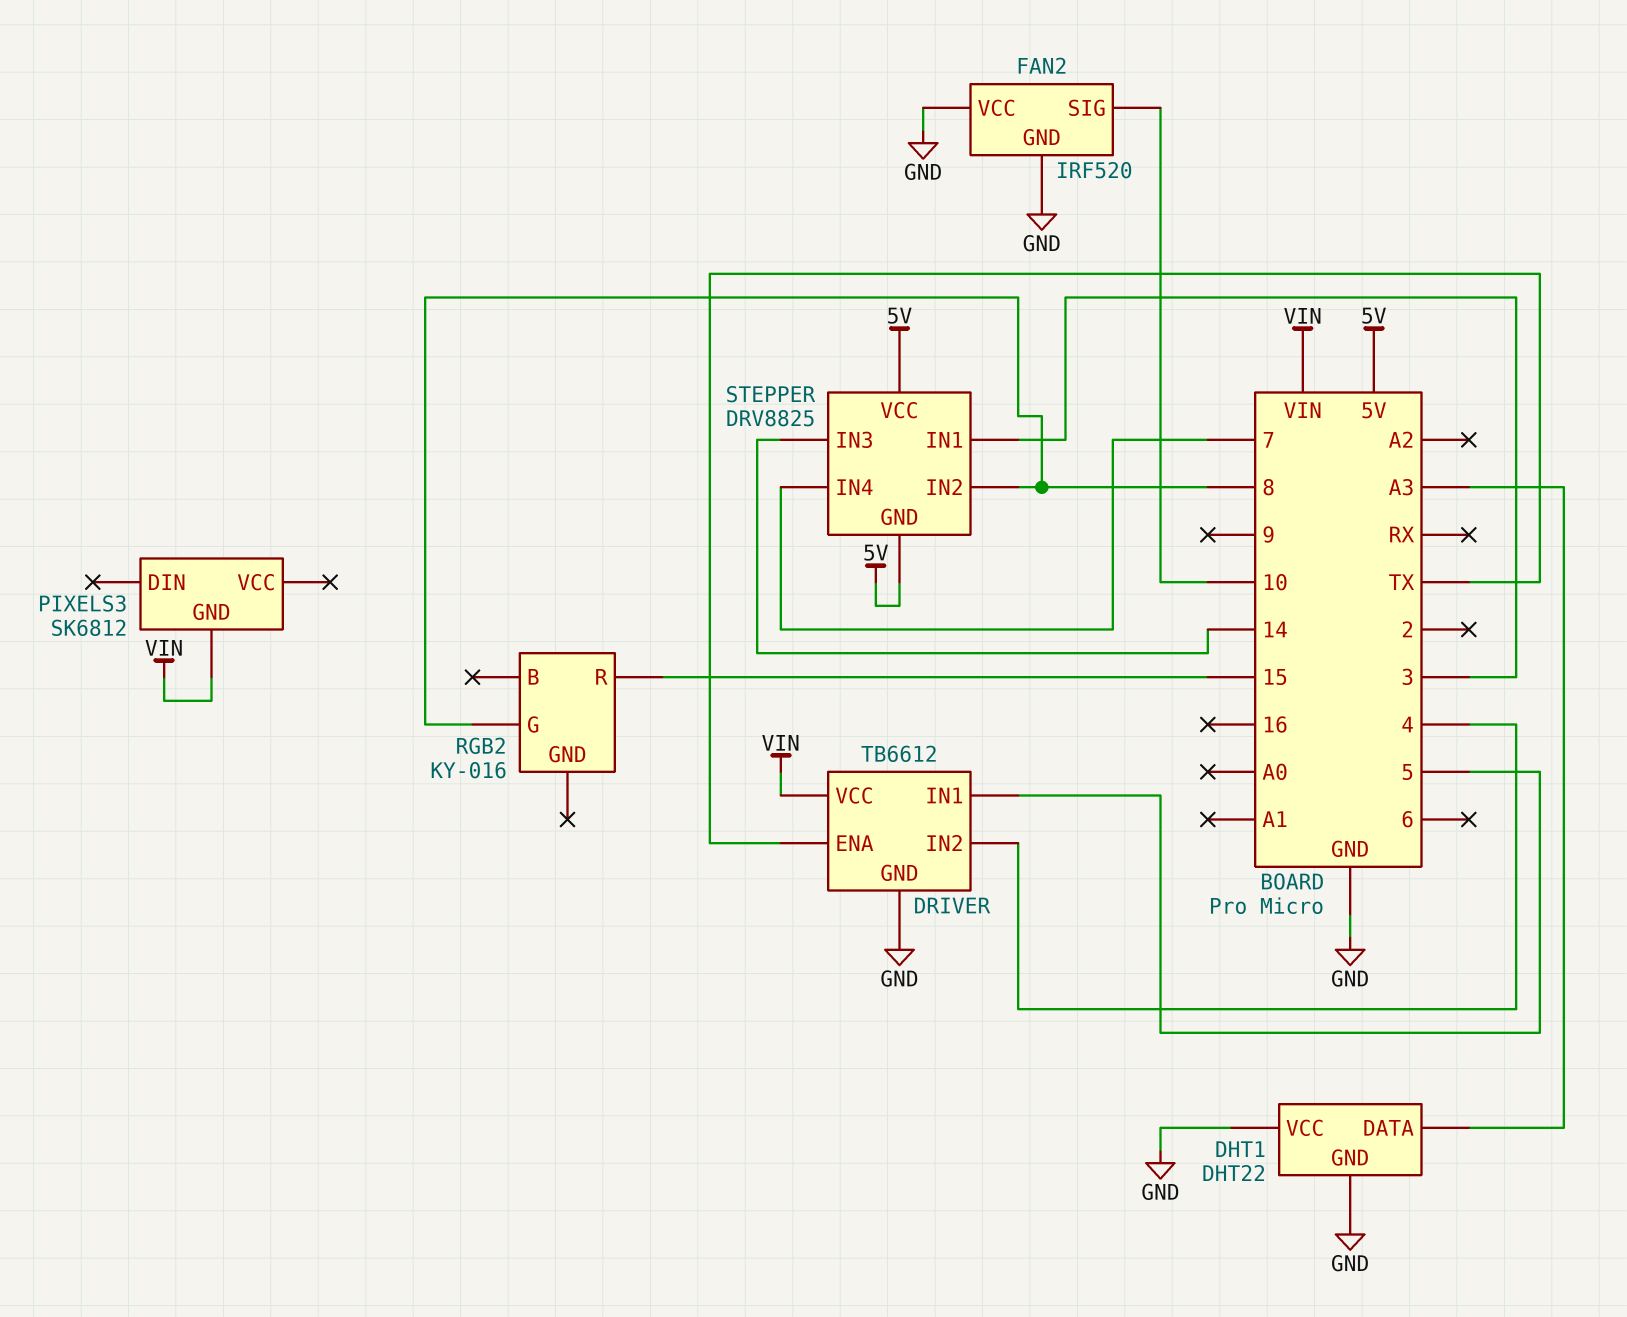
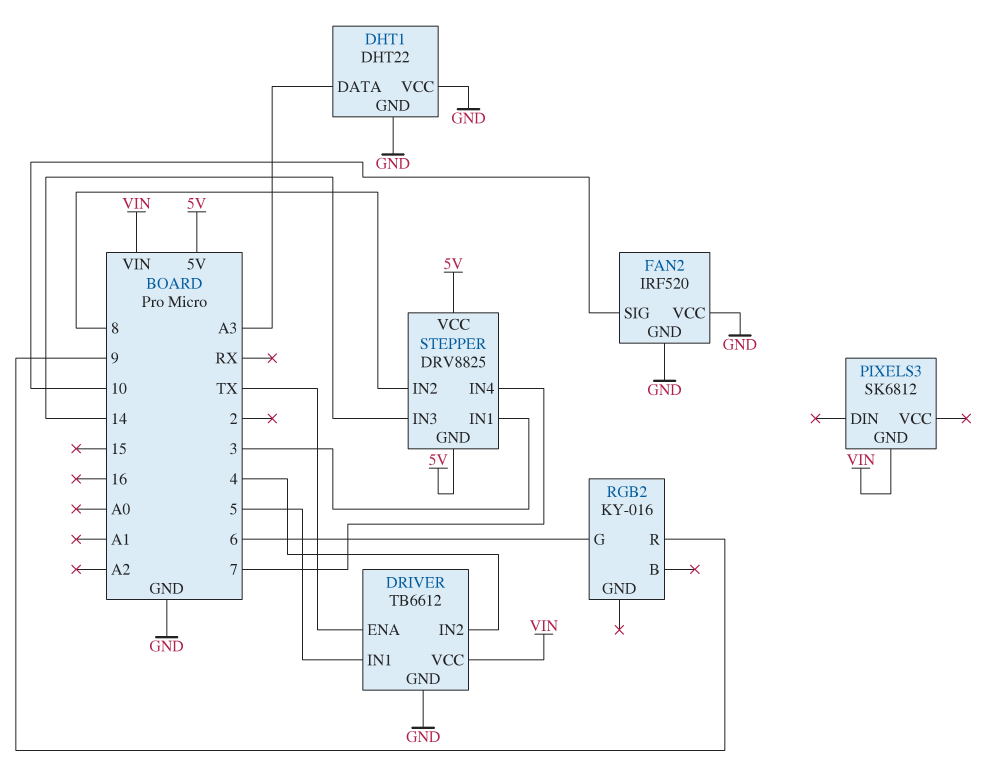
RGB2 pin G: 8 -> 6
RGB2 pin R: 15 -> 9

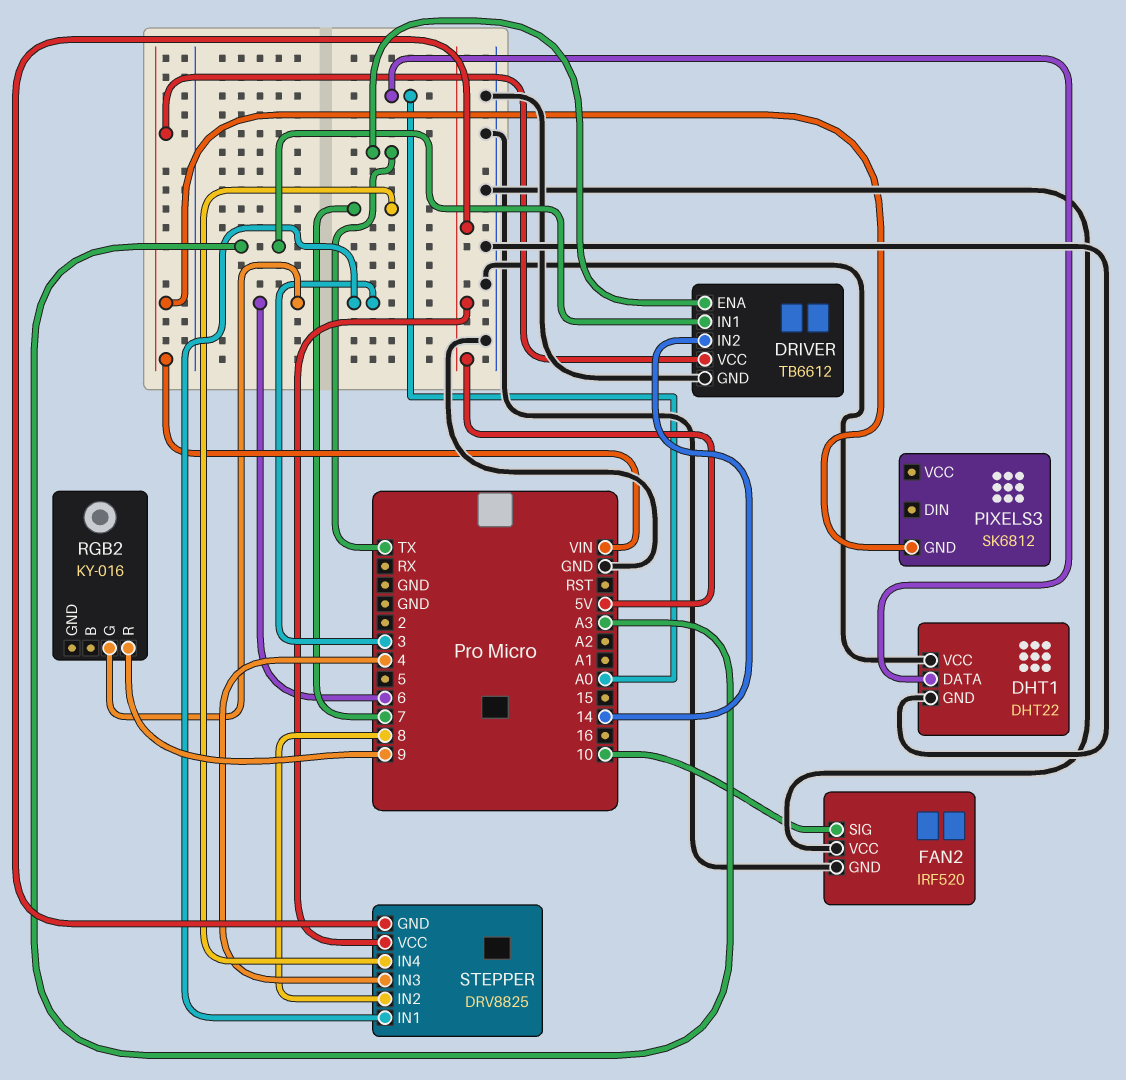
DHT1 pin DATA: A3 -> A0
DRIVER pin IN1: 5 -> A3
DRIVER pin IN2: 4 -> 14
STEPPER pin IN3: 14 -> 4

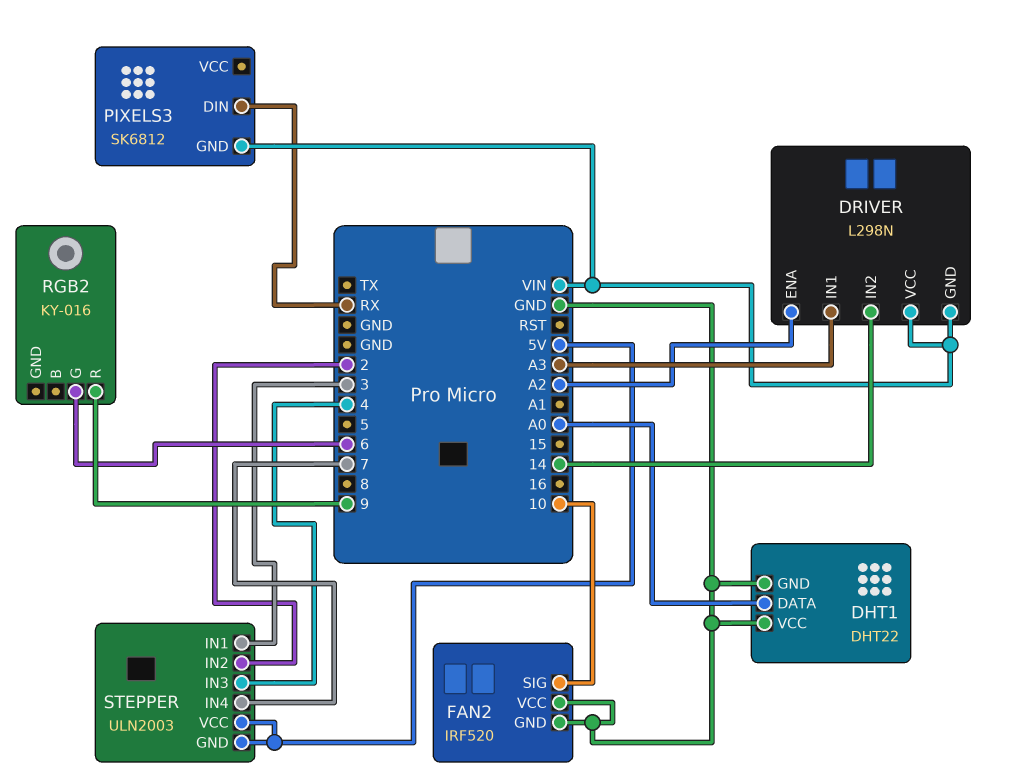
DRIVER: TB6612 -> L298N
DRIVER pin ENA: TX -> A2
DRIVER pin GND: GND -> VIN
PIXELS3 pin DIN: none -> RX
STEPPER: DRV8825 -> ULN2003
STEPPER pin IN2: 8 -> 2

